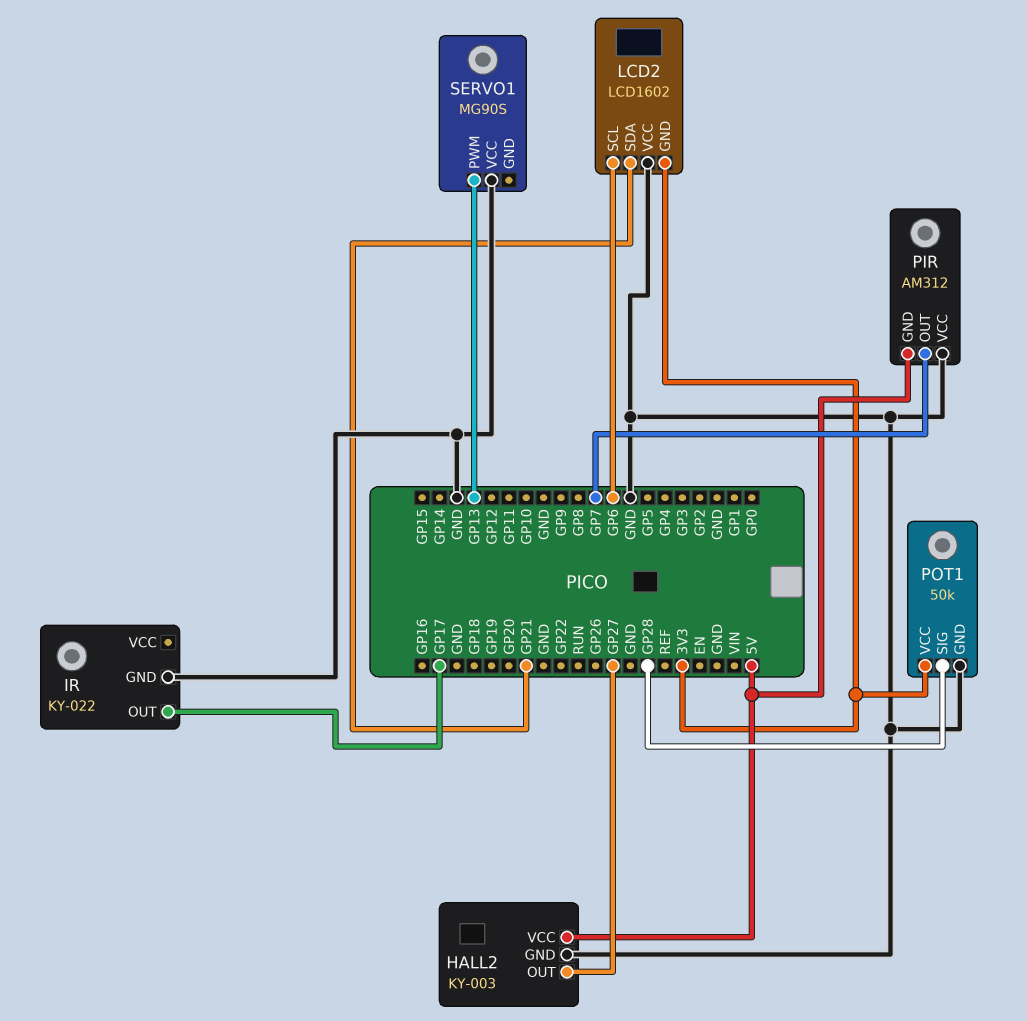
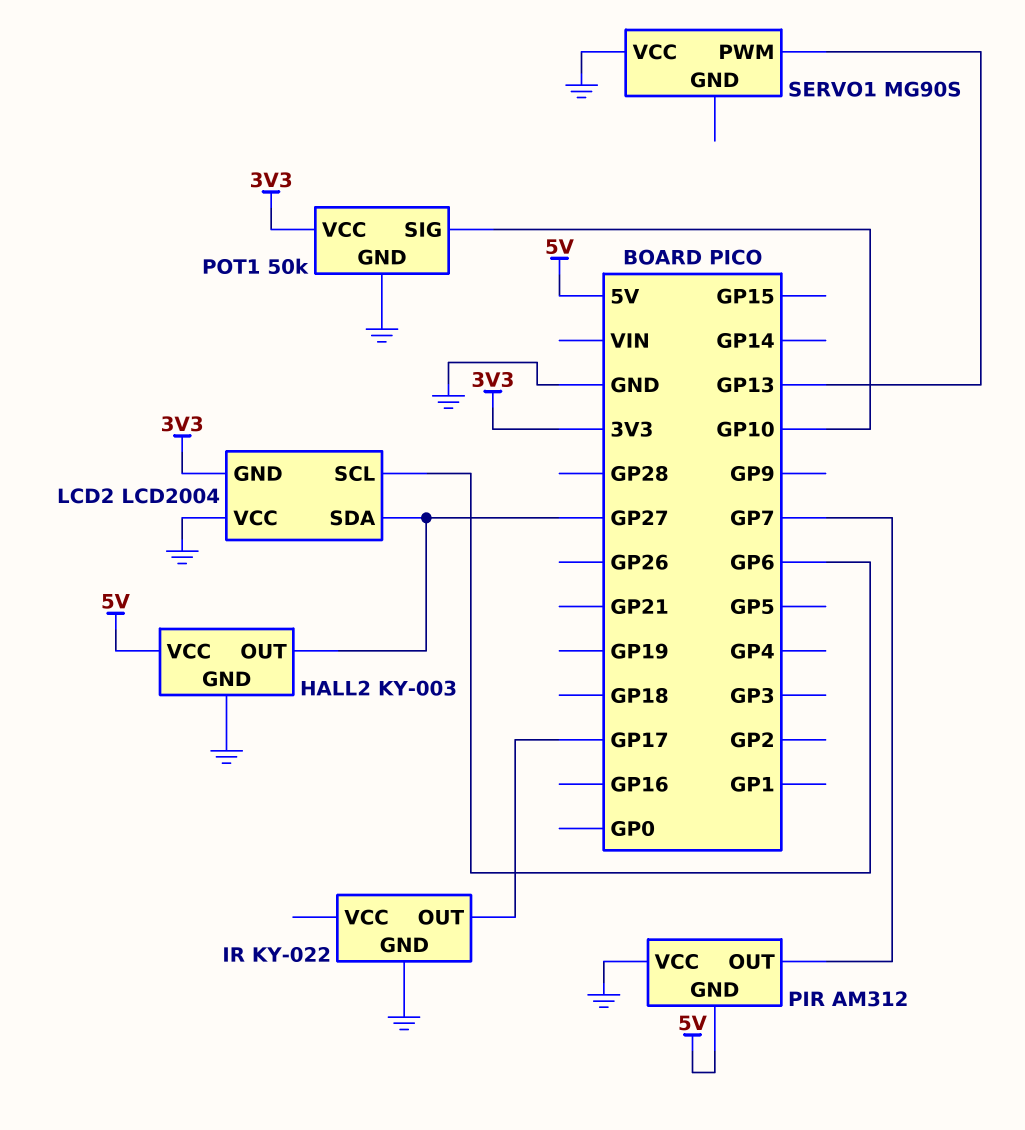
LCD2: LCD1602 -> LCD2004
LCD2 pin SDA: GP21 -> GP27
POT1 pin SIG: GP28 -> GP10

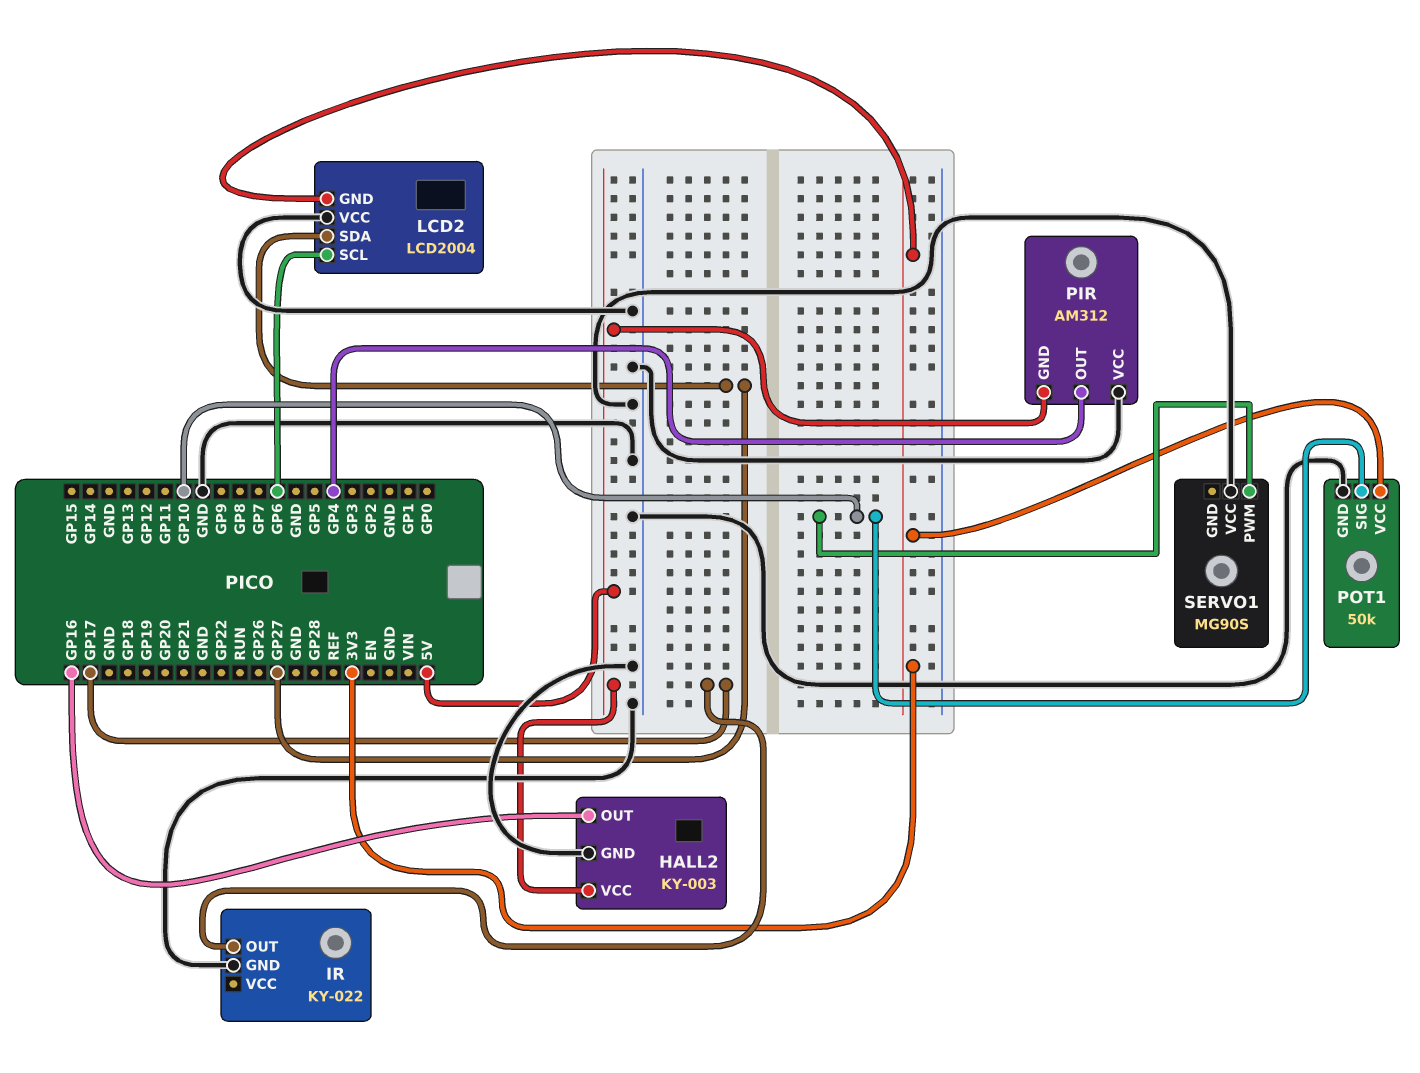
HALL2 pin OUT: GP27 -> GP16
PIR pin OUT: GP7 -> GP4
SERVO1 pin PWM: GP13 -> GP10

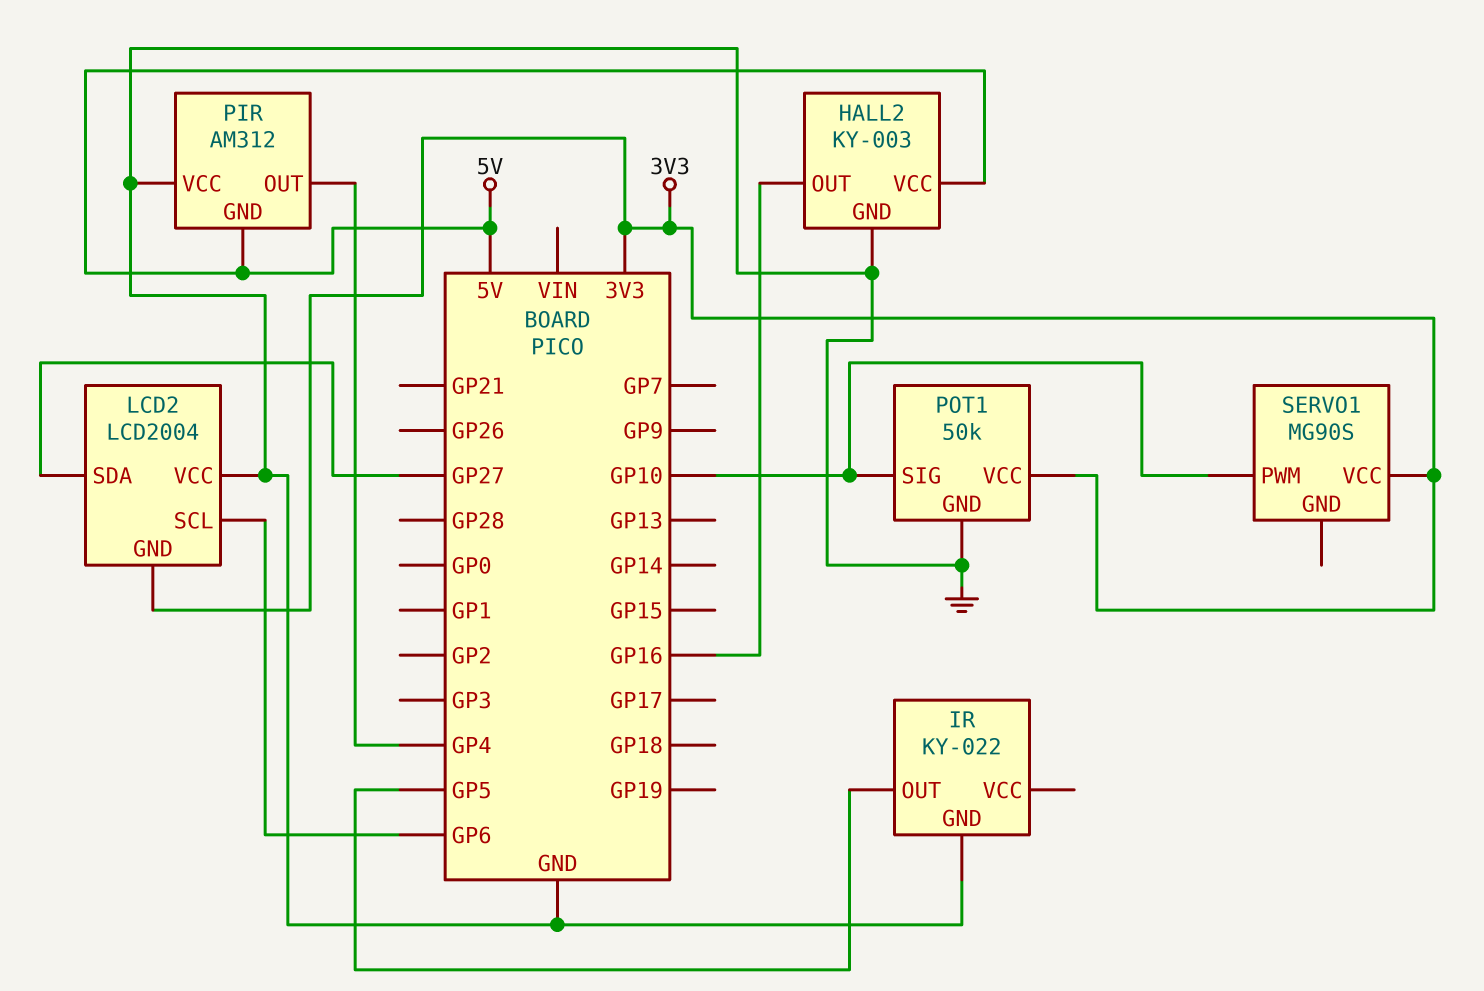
IR pin OUT: GP17 -> GP5
SERVO1 pin VCC: GND -> 3V3

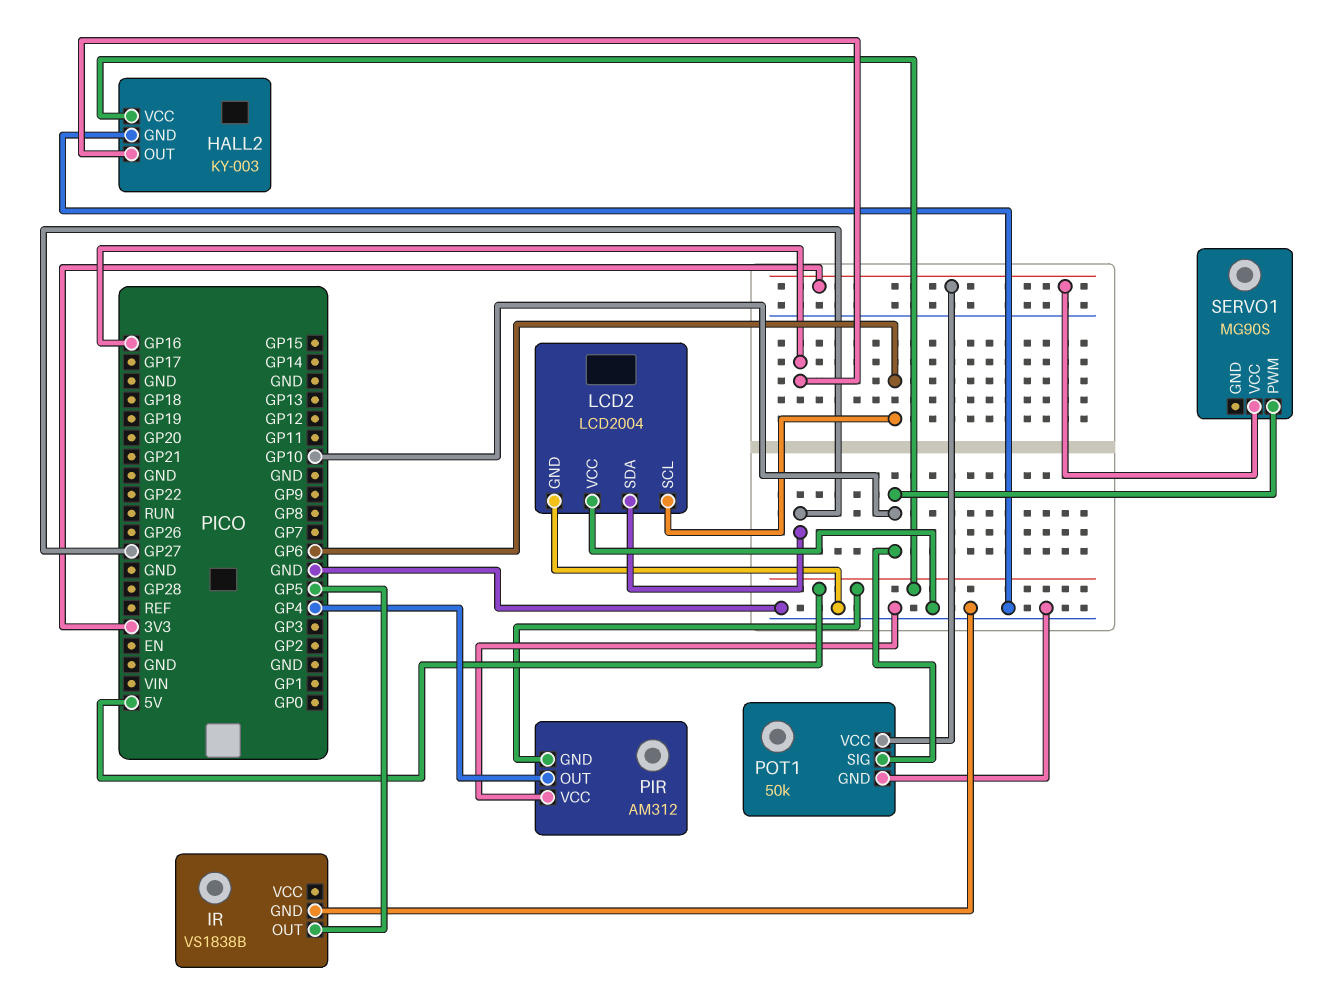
IR: KY-022 -> VS1838B
LCD2 pin GND: 3V3 -> GND

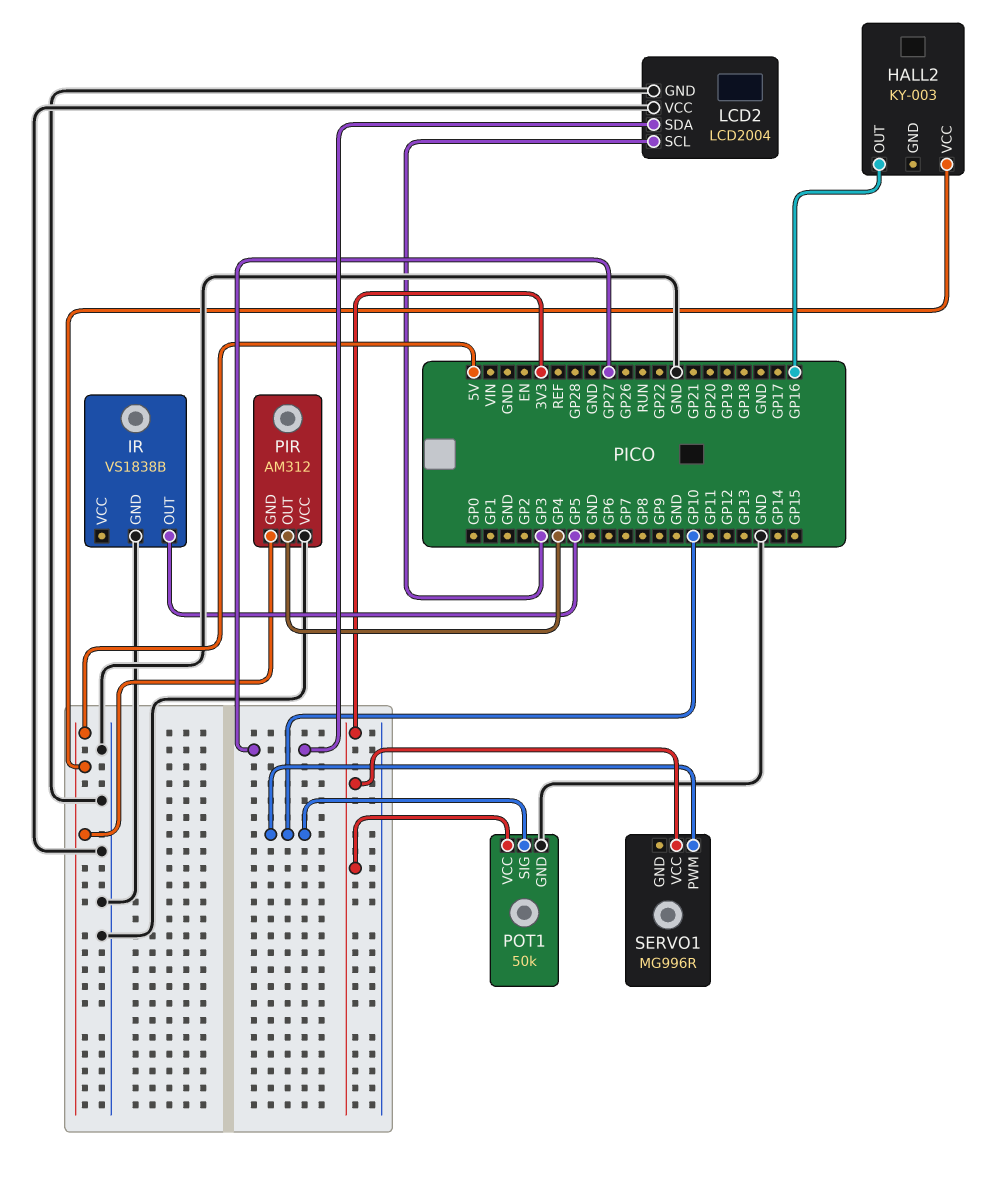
HALL2 pin GND: GND -> none
LCD2 pin SCL: GP6 -> GP3
SERVO1: MG90S -> MG996R

